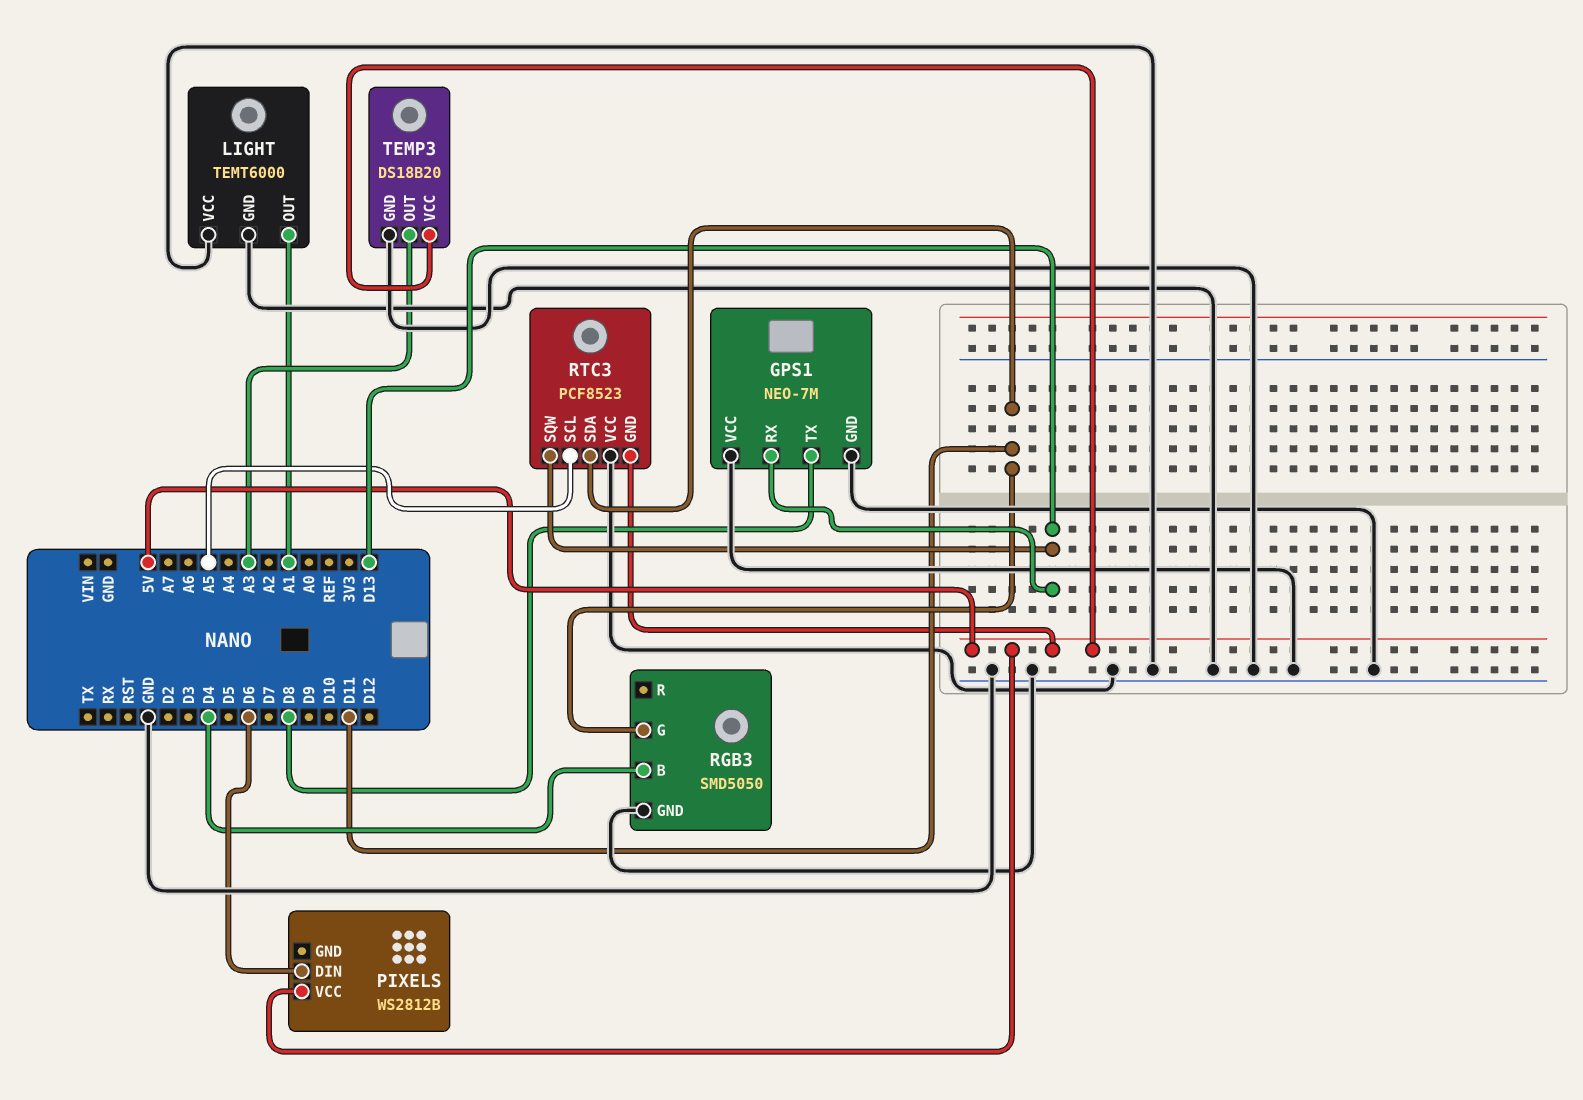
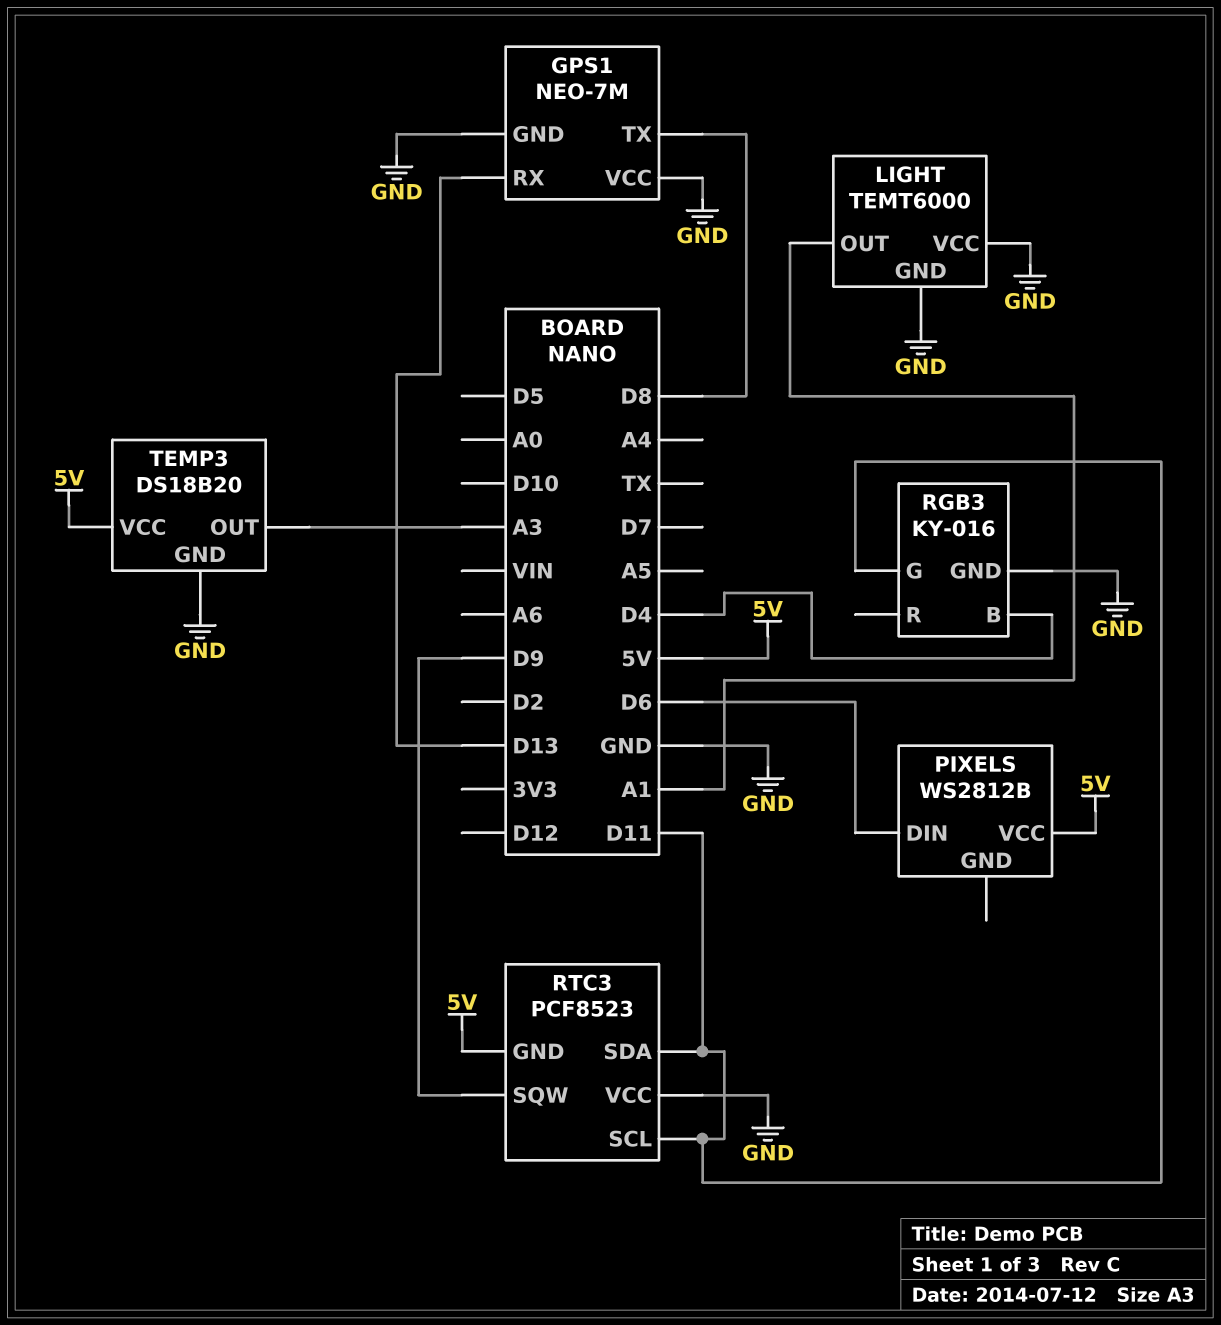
RGB3: SMD5050 -> KY-016
RTC3 pin SCL: A5 -> D11
RTC3 pin SQW: D13 -> D9

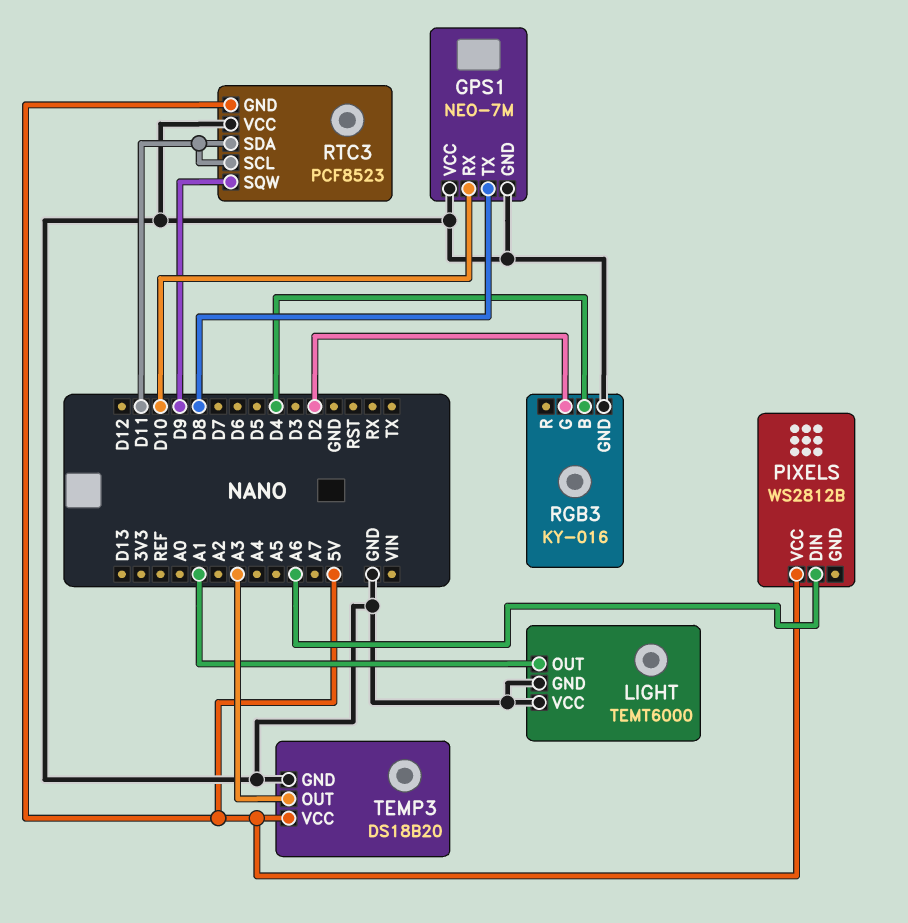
GPS1 pin RX: D13 -> D10
PIXELS pin DIN: D6 -> A6
RGB3 pin G: D11 -> D2

